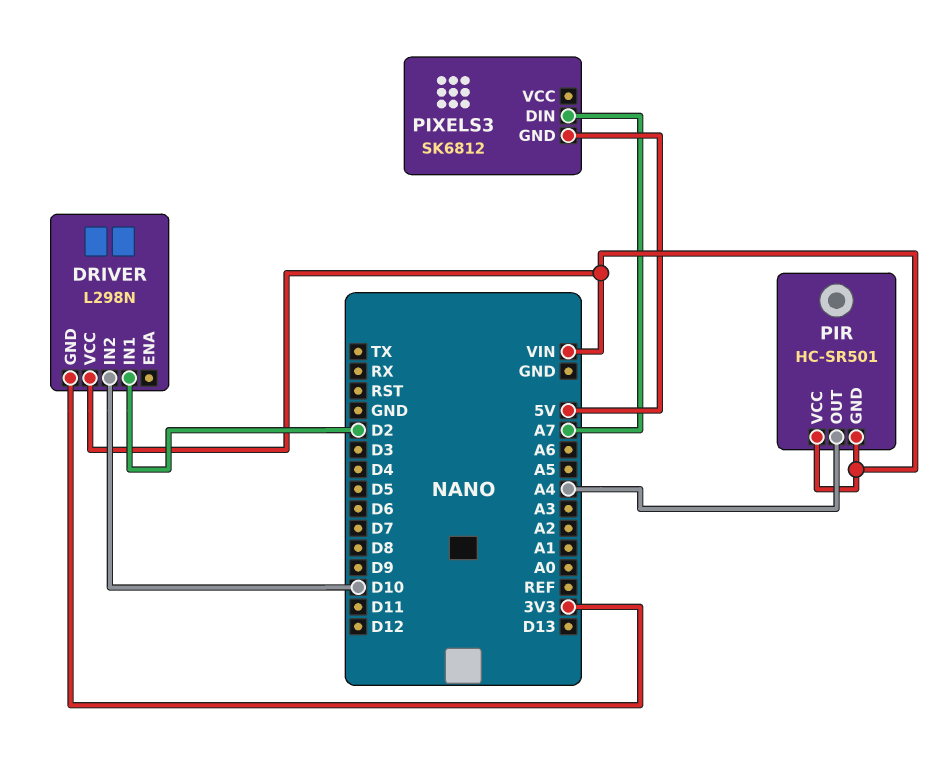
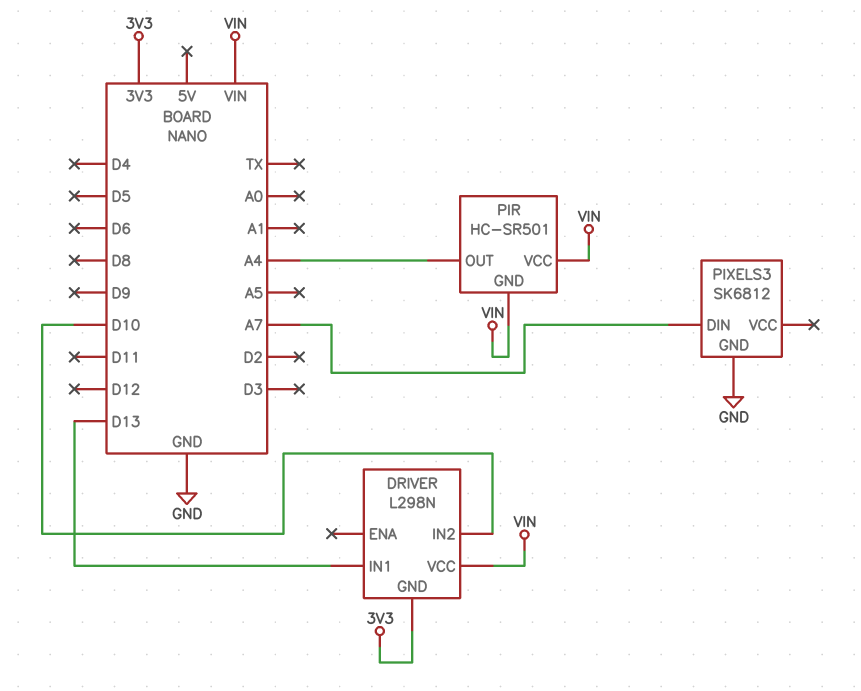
DRIVER pin IN1: D2 -> D13
PIXELS3 pin GND: 5V -> GND

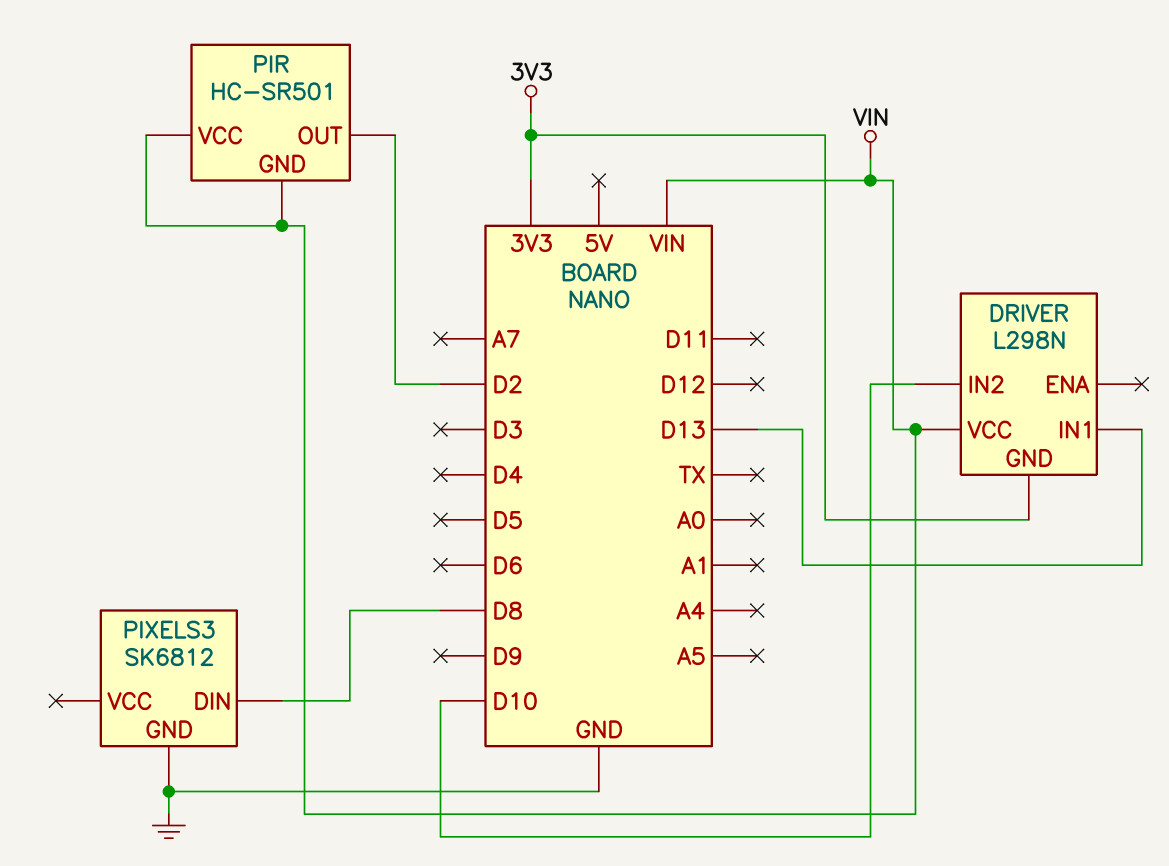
PIR pin OUT: A4 -> D2
PIXELS3 pin DIN: A7 -> D8

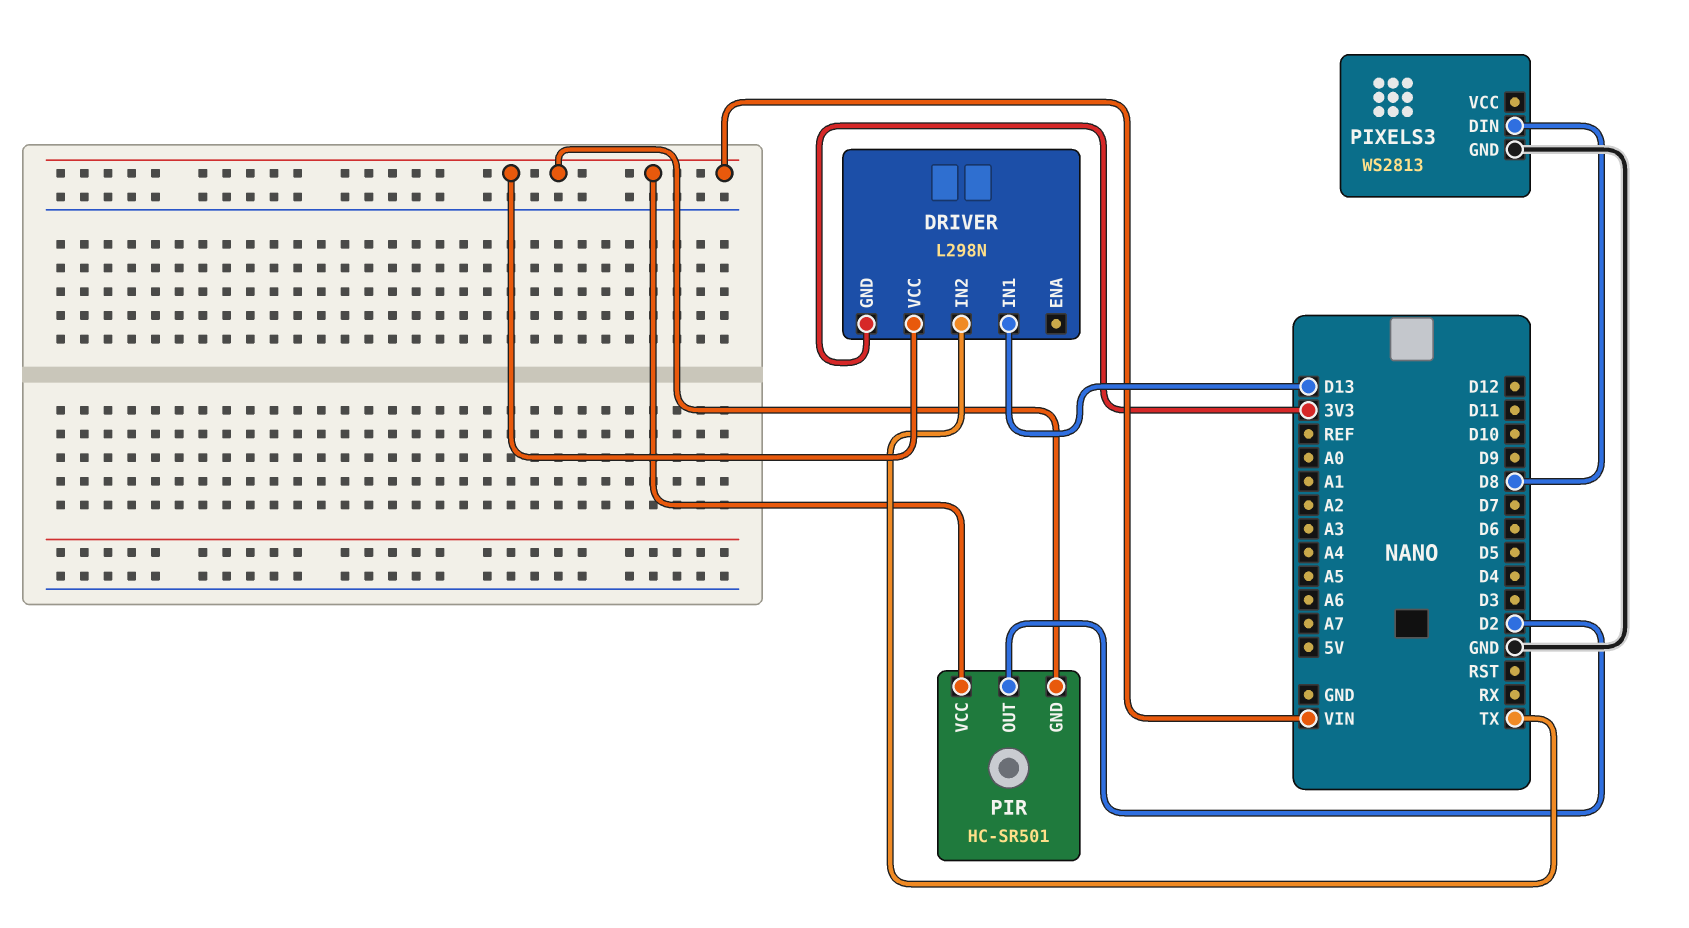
DRIVER pin IN2: D10 -> TX
PIXELS3: SK6812 -> WS2813

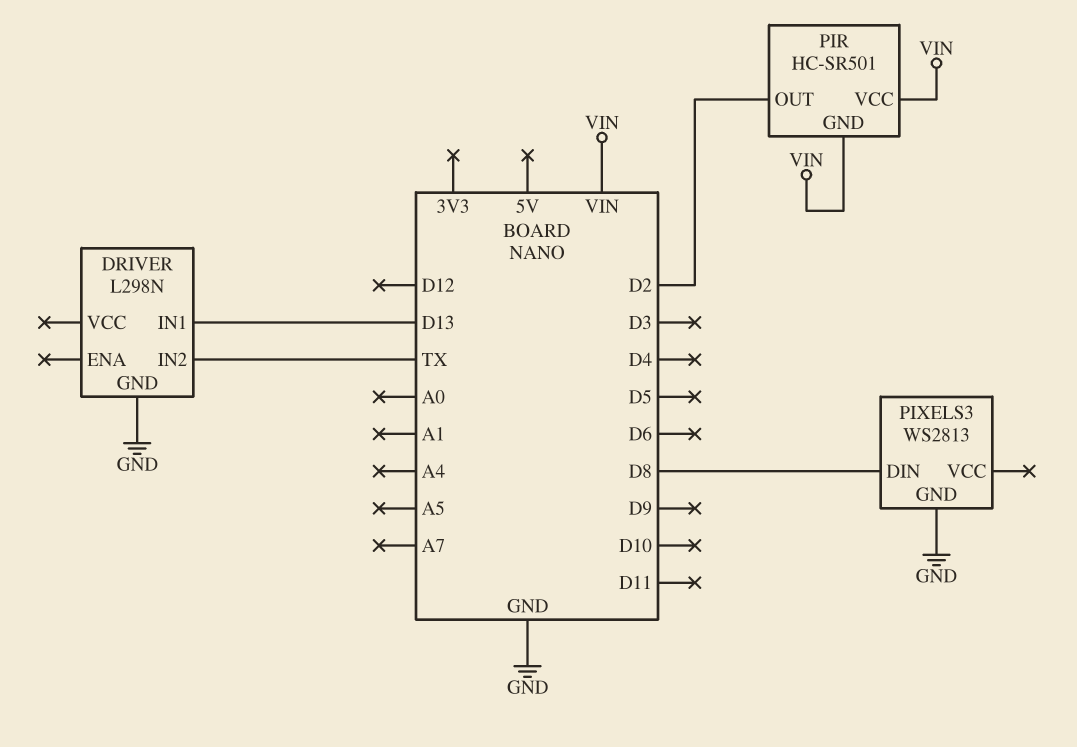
DRIVER pin GND: 3V3 -> GND
DRIVER pin VCC: VIN -> none

